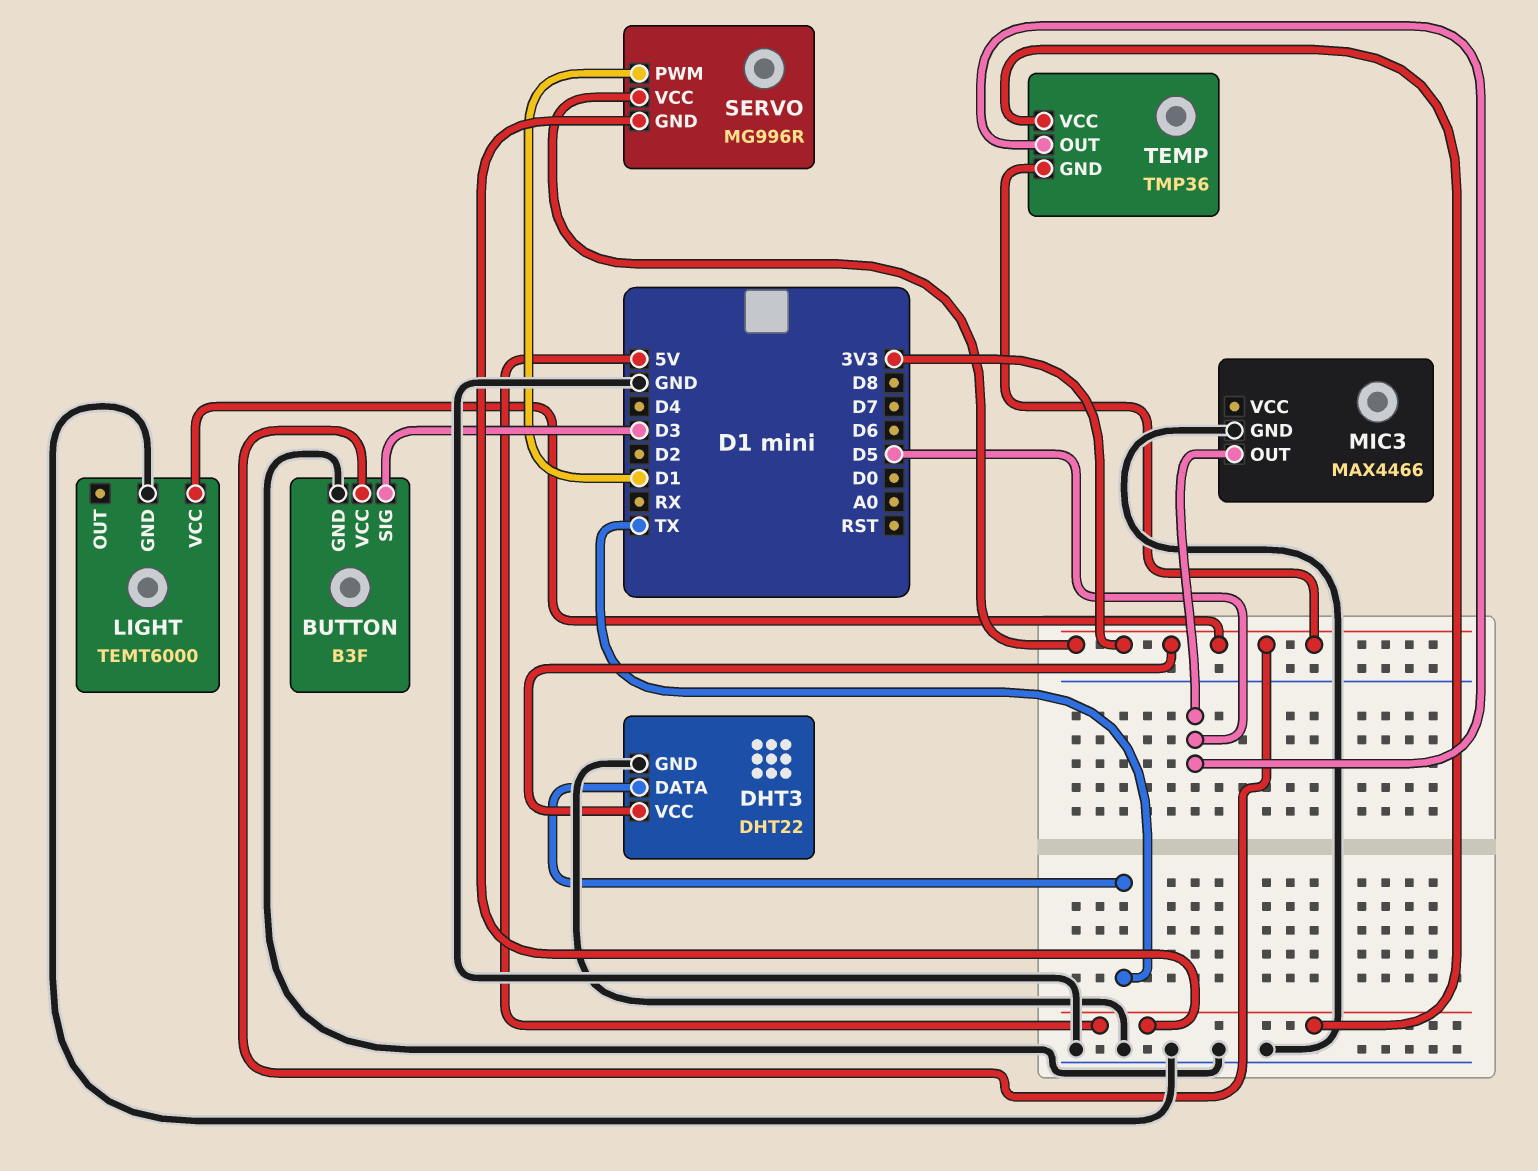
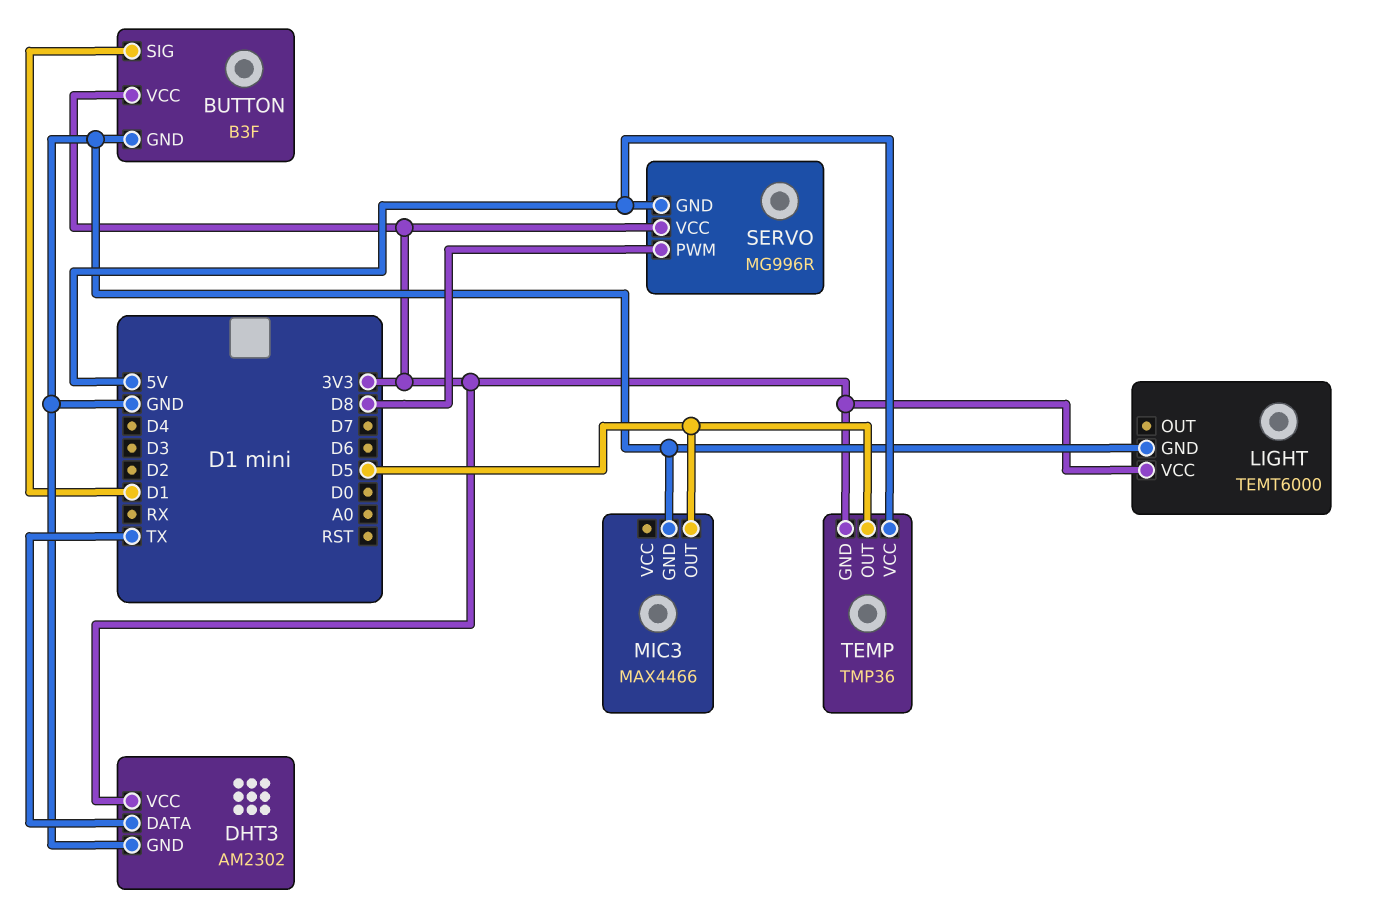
BUTTON pin SIG: D3 -> D1
DHT3: DHT22 -> AM2302
SERVO pin PWM: D1 -> D8

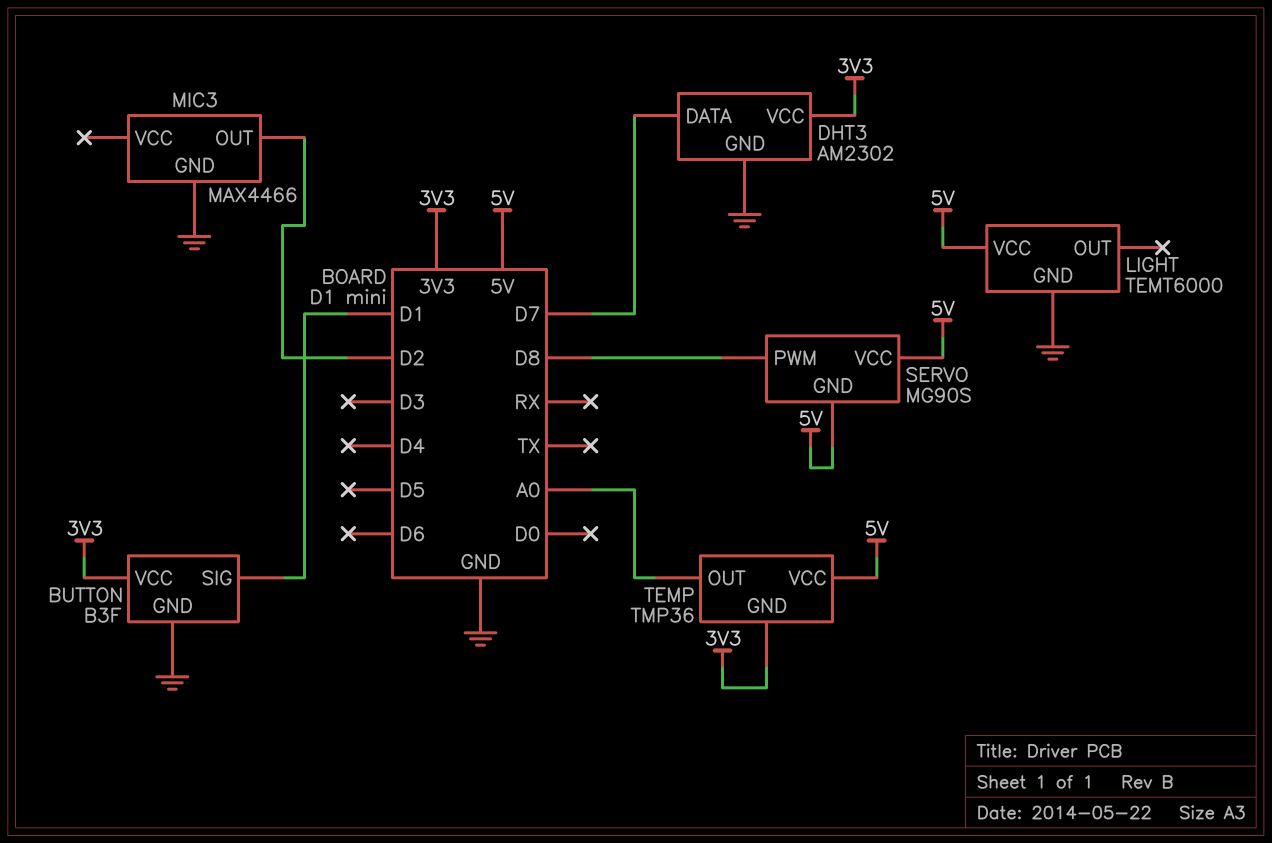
DHT3 pin DATA: TX -> D7
LIGHT pin VCC: 3V3 -> 5V
MIC3 pin OUT: D5 -> D2
SERVO: MG996R -> MG90S
SERVO pin VCC: 3V3 -> 5V
TEMP pin OUT: D5 -> A0

